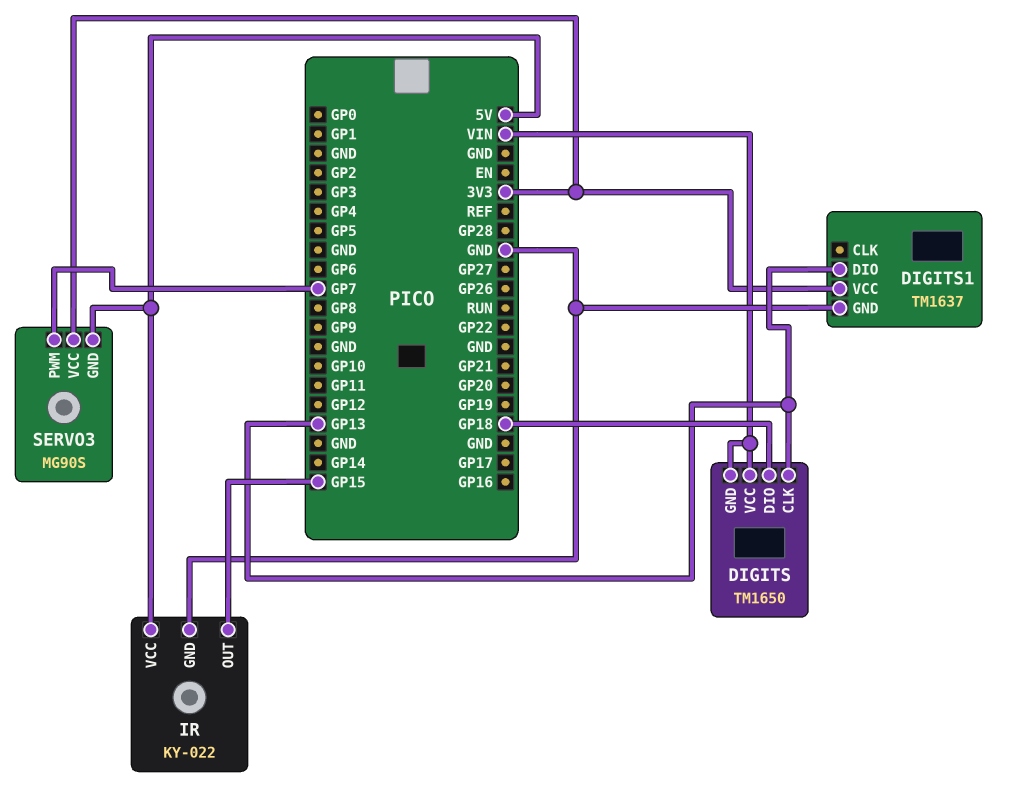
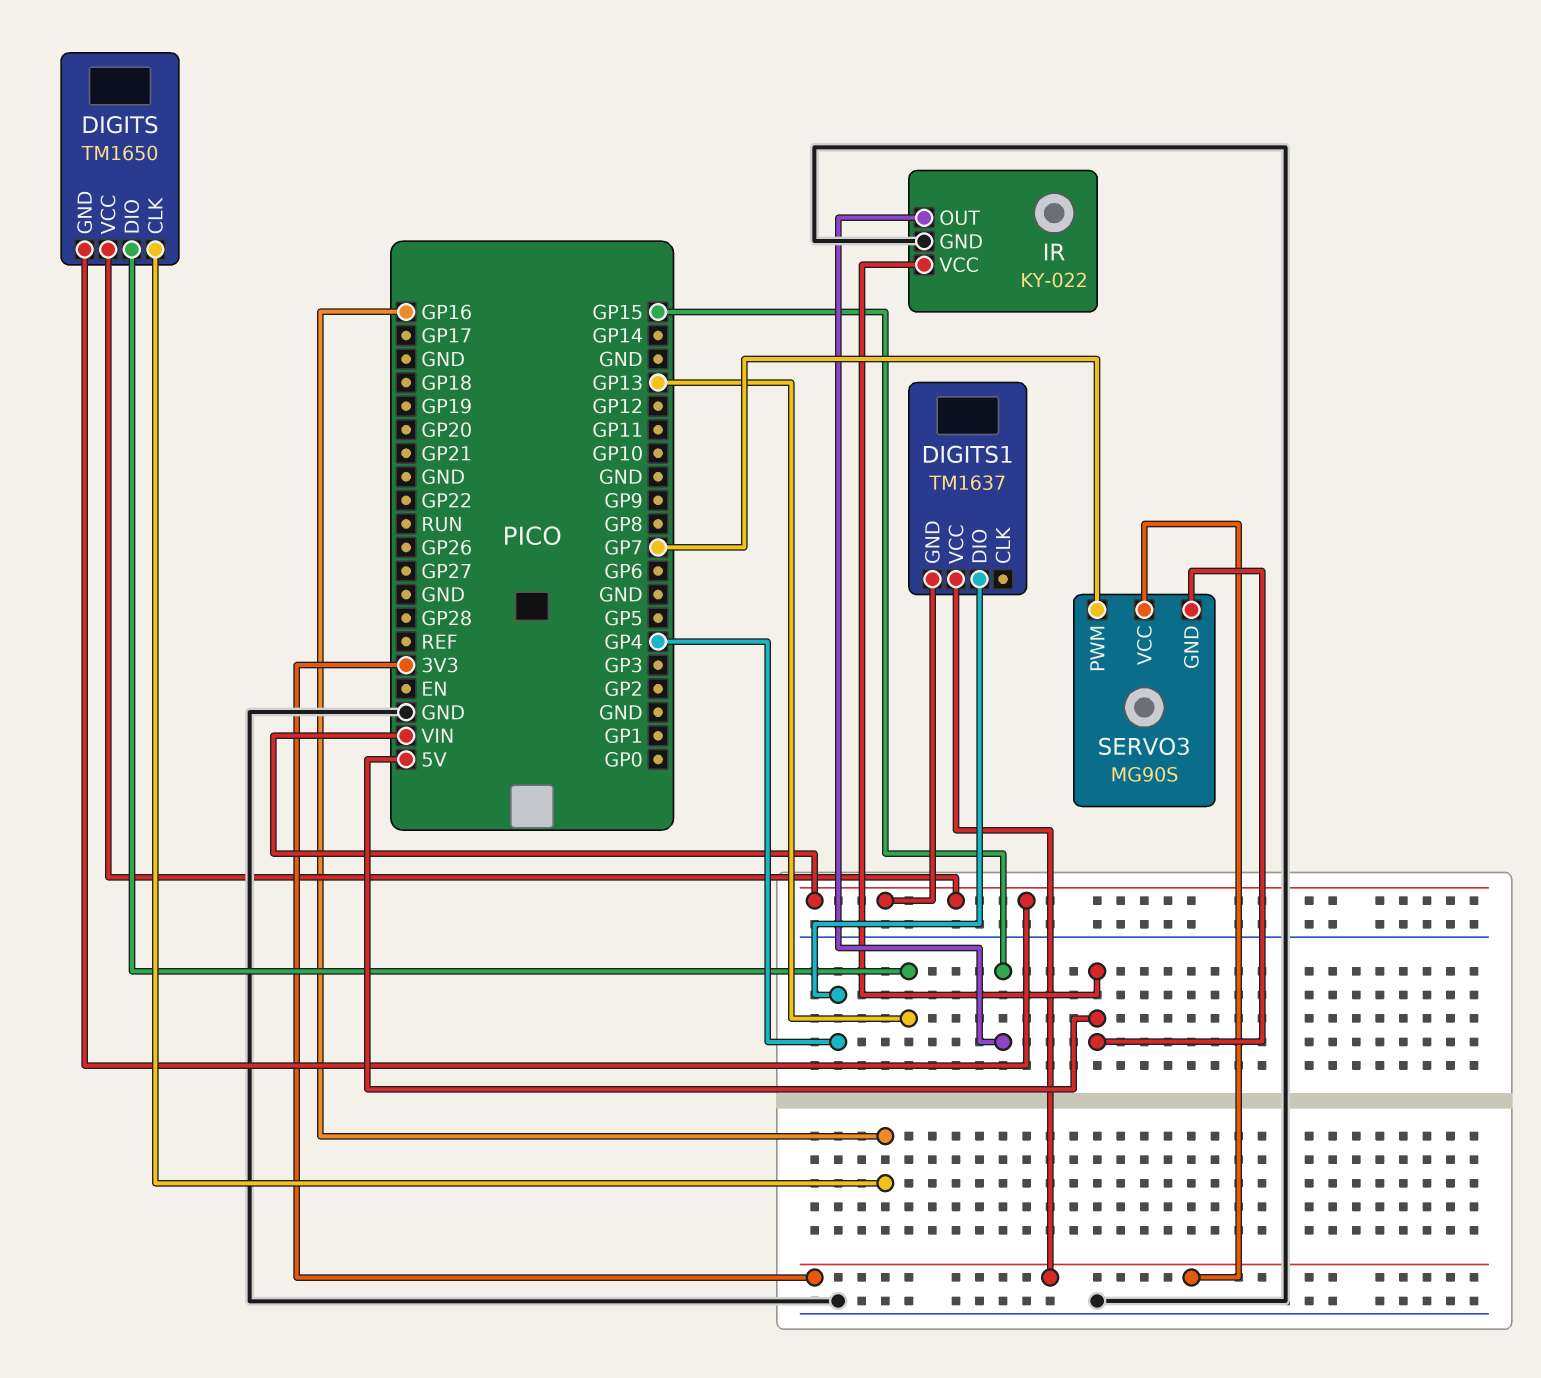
DIGITS pin CLK: GP13 -> GP16
DIGITS pin DIO: GP18 -> GP13
DIGITS1 pin DIO: GP13 -> GP4
DIGITS1 pin GND: GND -> VIN

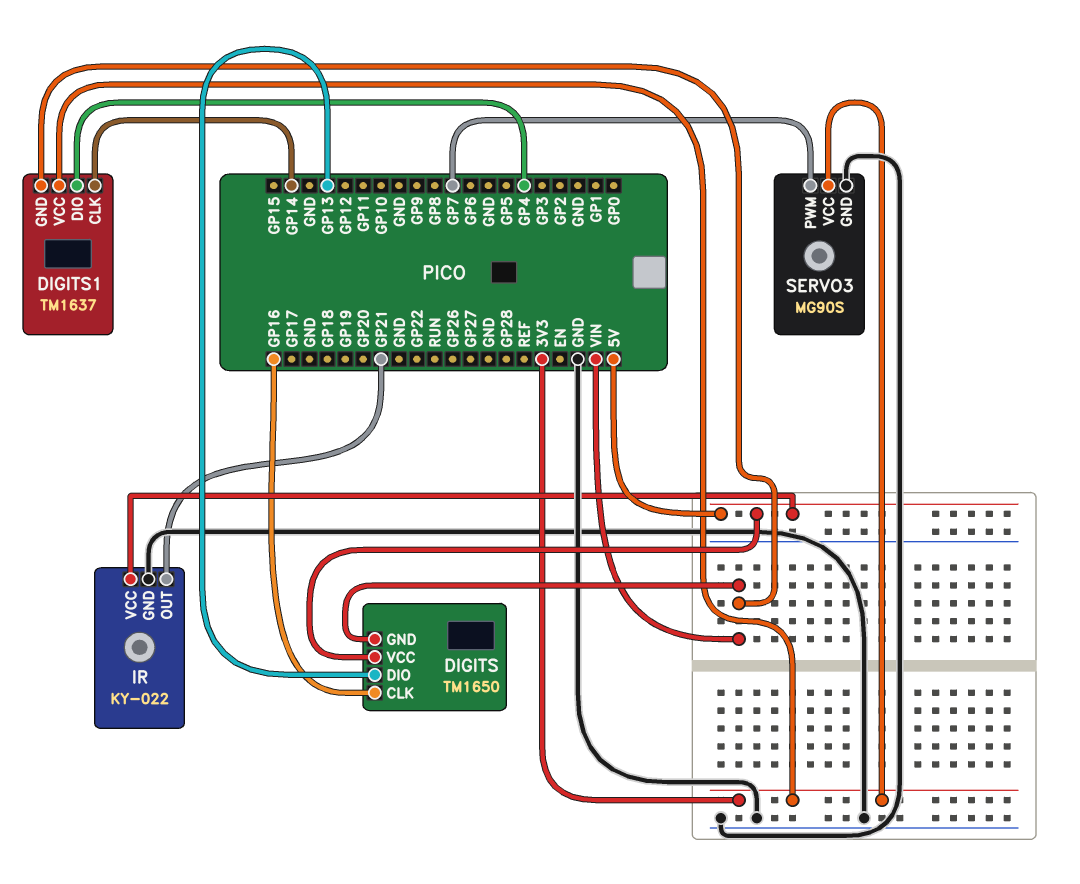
DIGITS pin VCC: VIN -> 5V
DIGITS1 pin CLK: none -> GP14
IR pin OUT: GP15 -> GP21
SERVO3 pin GND: 5V -> GND

